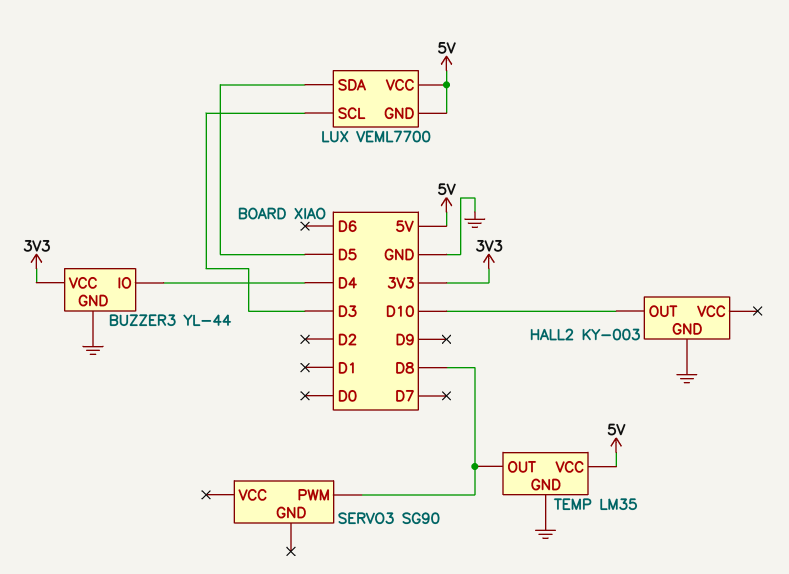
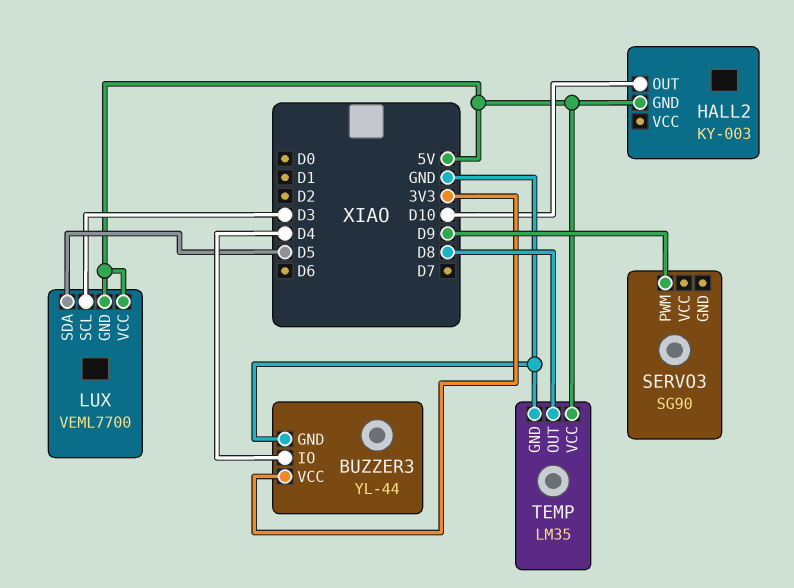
HALL2 pin GND: GND -> 5V
SERVO3 pin PWM: D8 -> D9

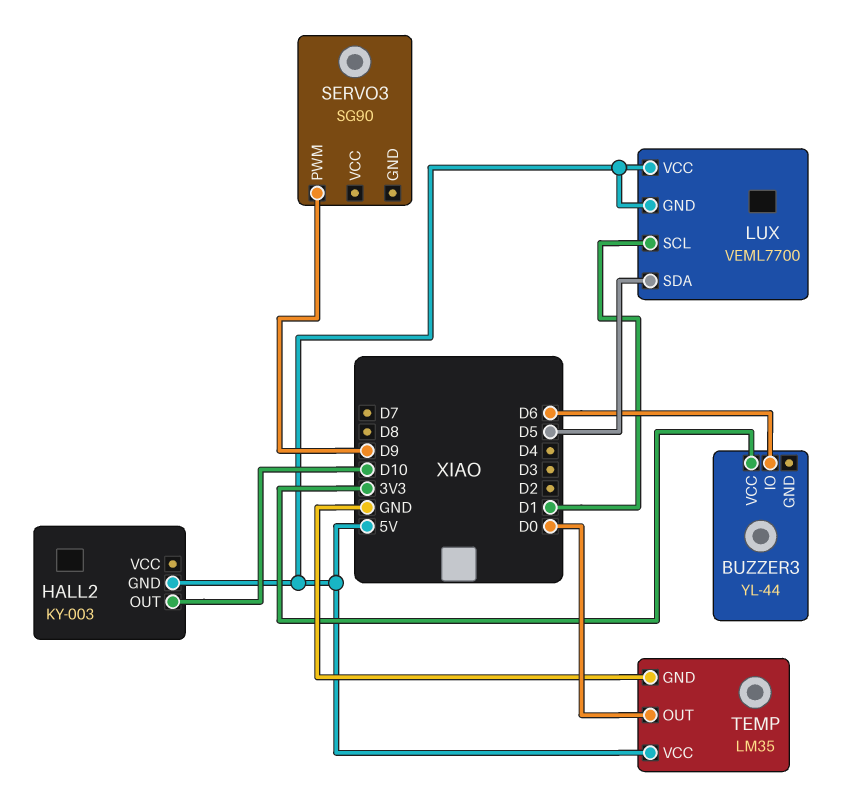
BUZZER3 pin GND: GND -> none
BUZZER3 pin IO: D4 -> D6
LUX pin SCL: D3 -> D1
TEMP pin OUT: D8 -> D0

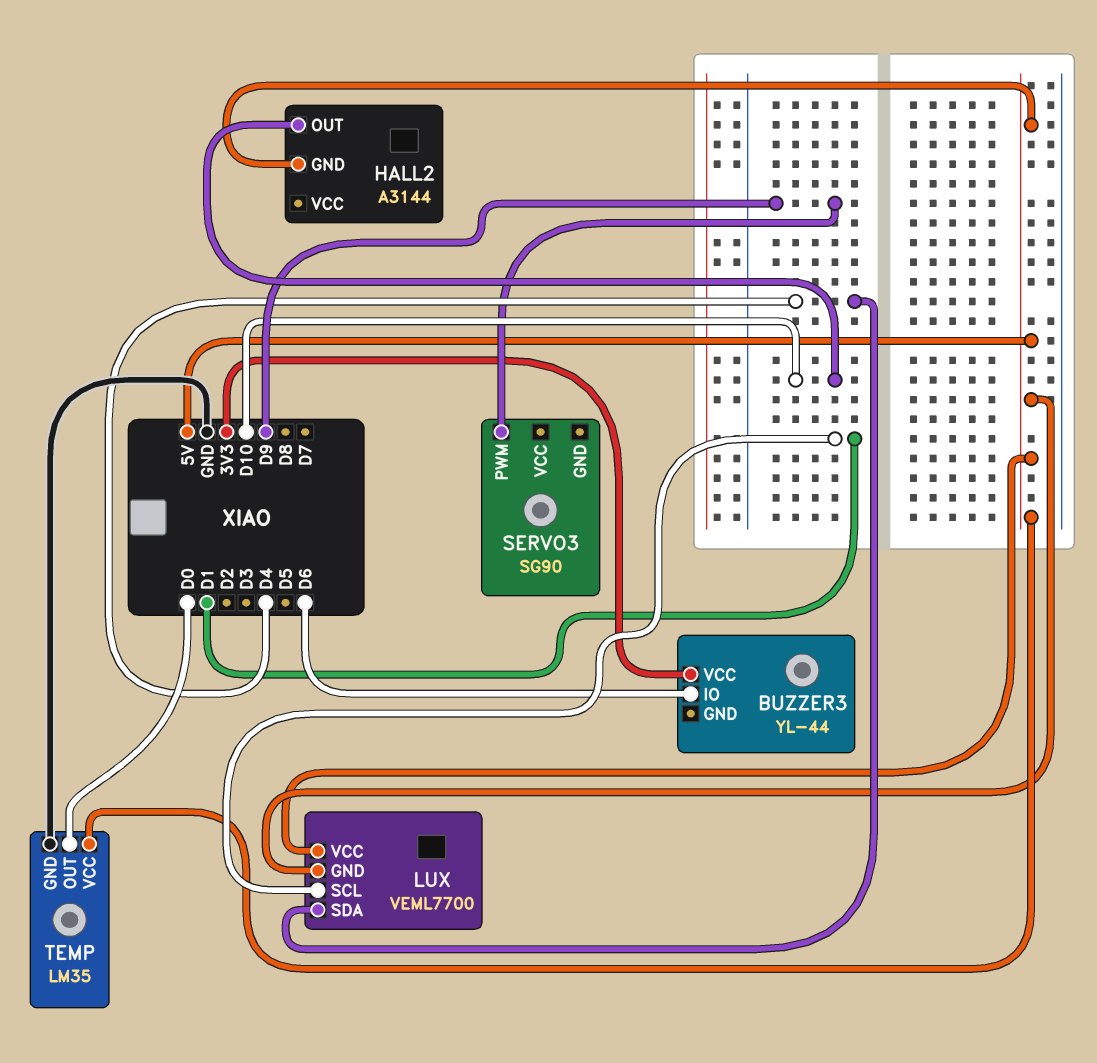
HALL2: KY-003 -> A3144
LUX pin SDA: D5 -> D4

